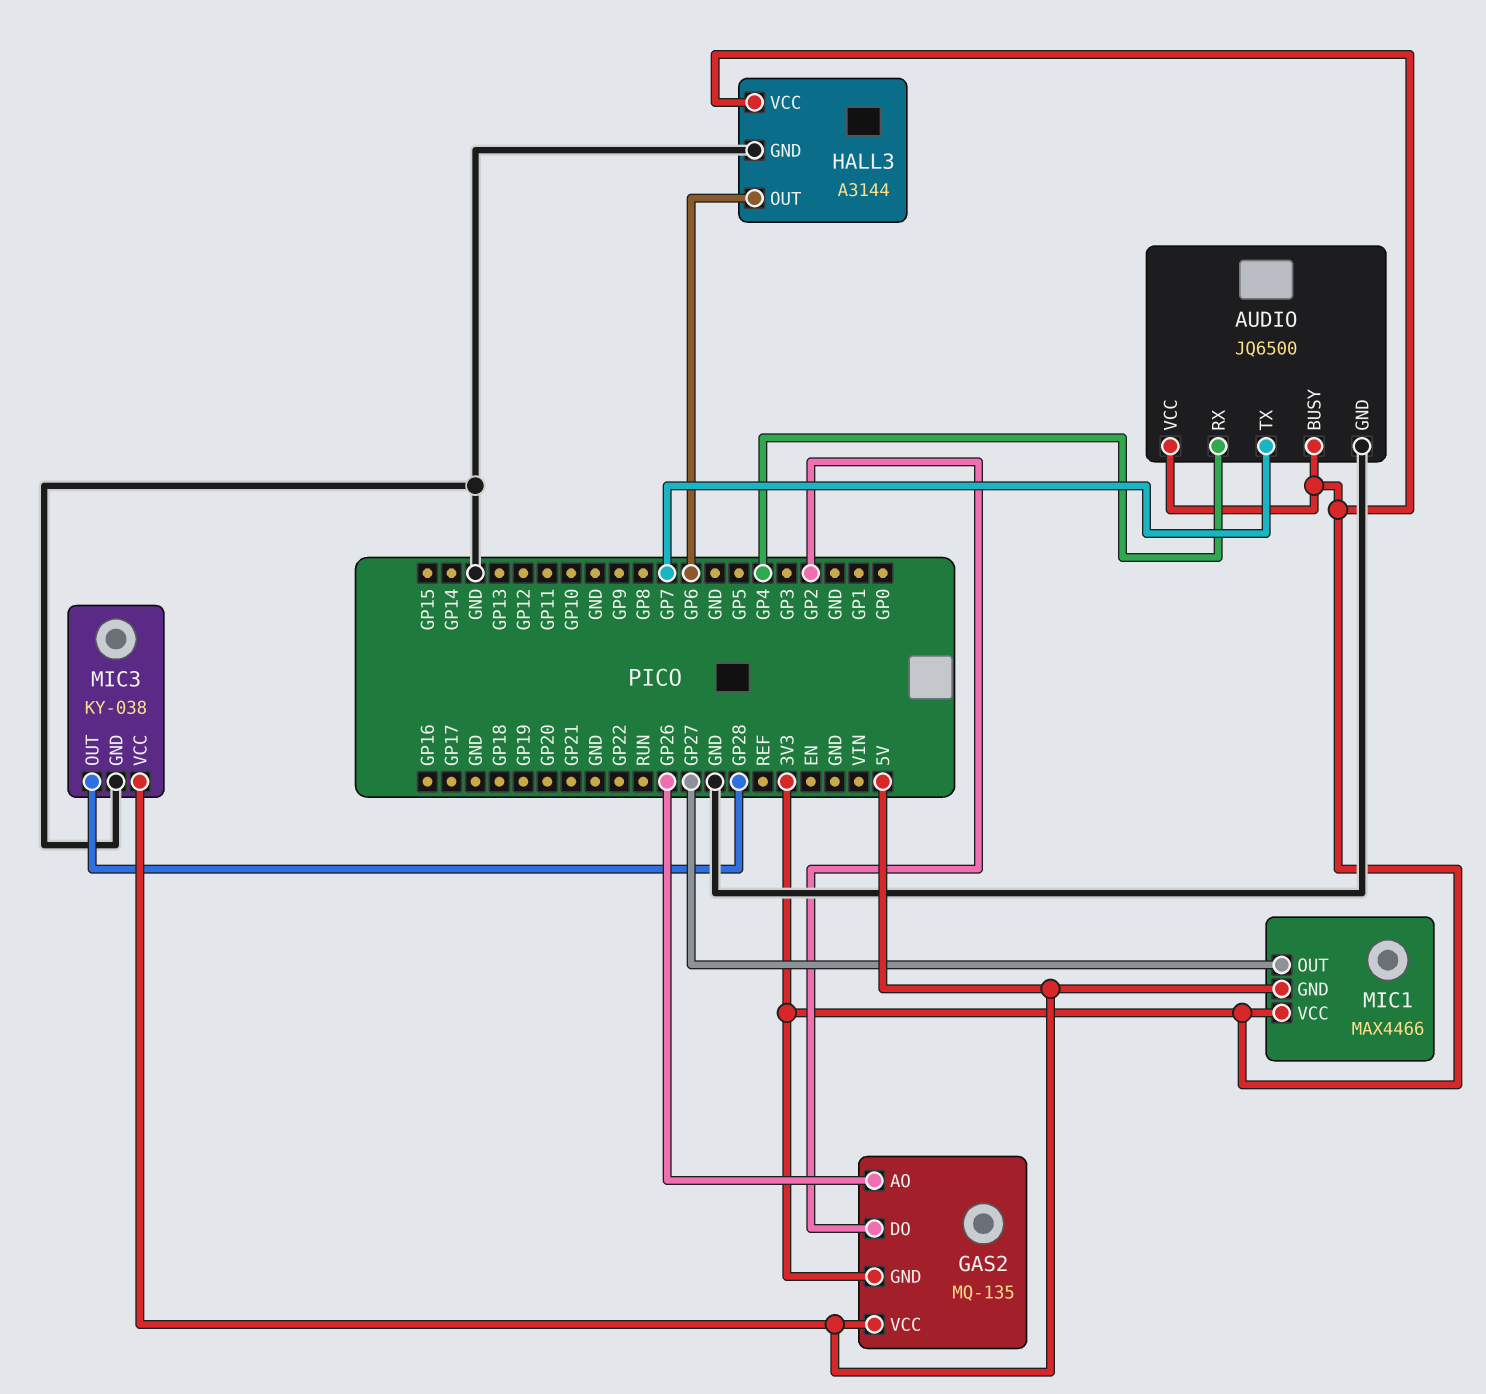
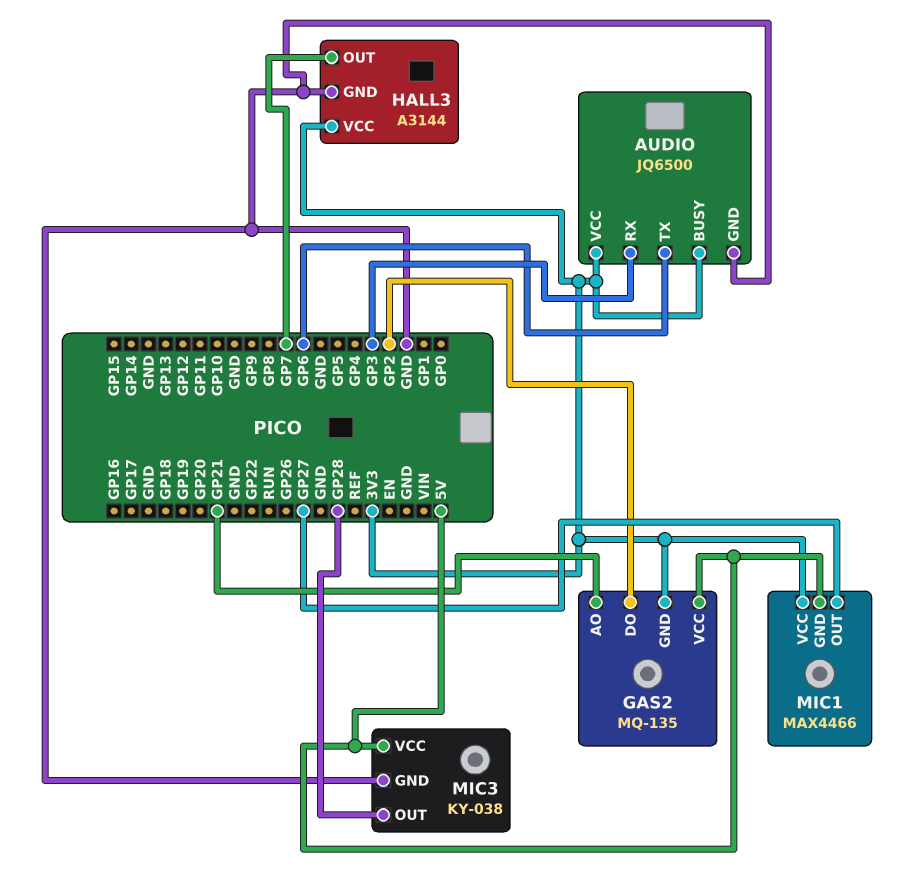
AUDIO pin RX: GP4 -> GP3
AUDIO pin TX: GP7 -> GP6
GAS2 pin AO: GP26 -> GP21
HALL3 pin OUT: GP6 -> GP7

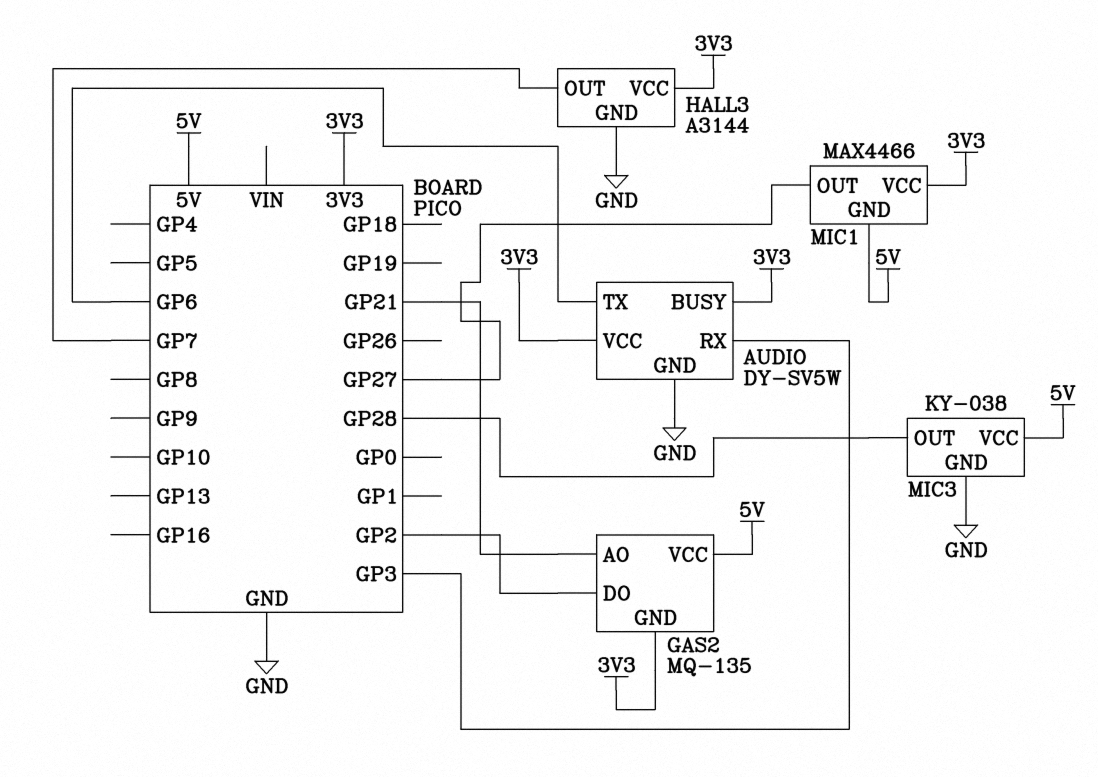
AUDIO: JQ6500 -> DY-SV5W

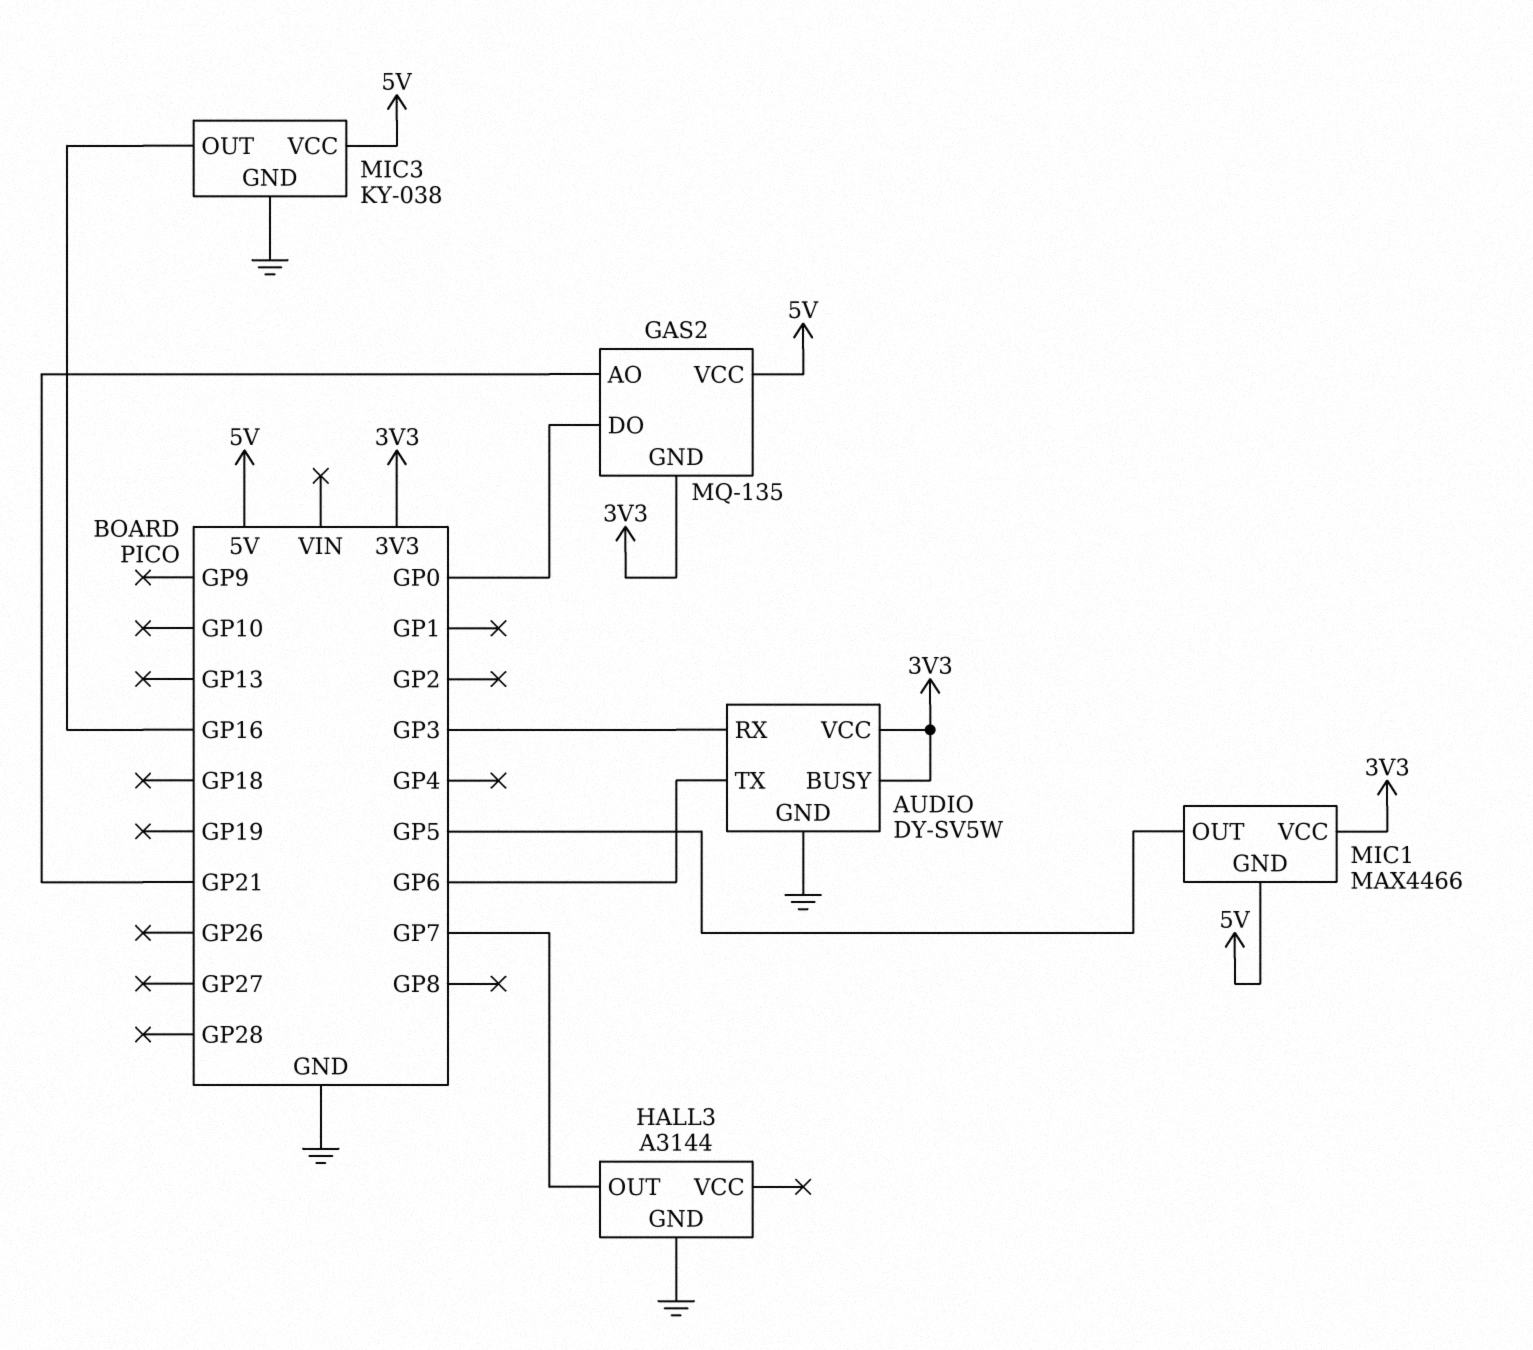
GAS2 pin DO: GP2 -> GP0
HALL3 pin VCC: 3V3 -> none
MIC1 pin OUT: GP27 -> GP5
MIC3 pin OUT: GP28 -> GP16

